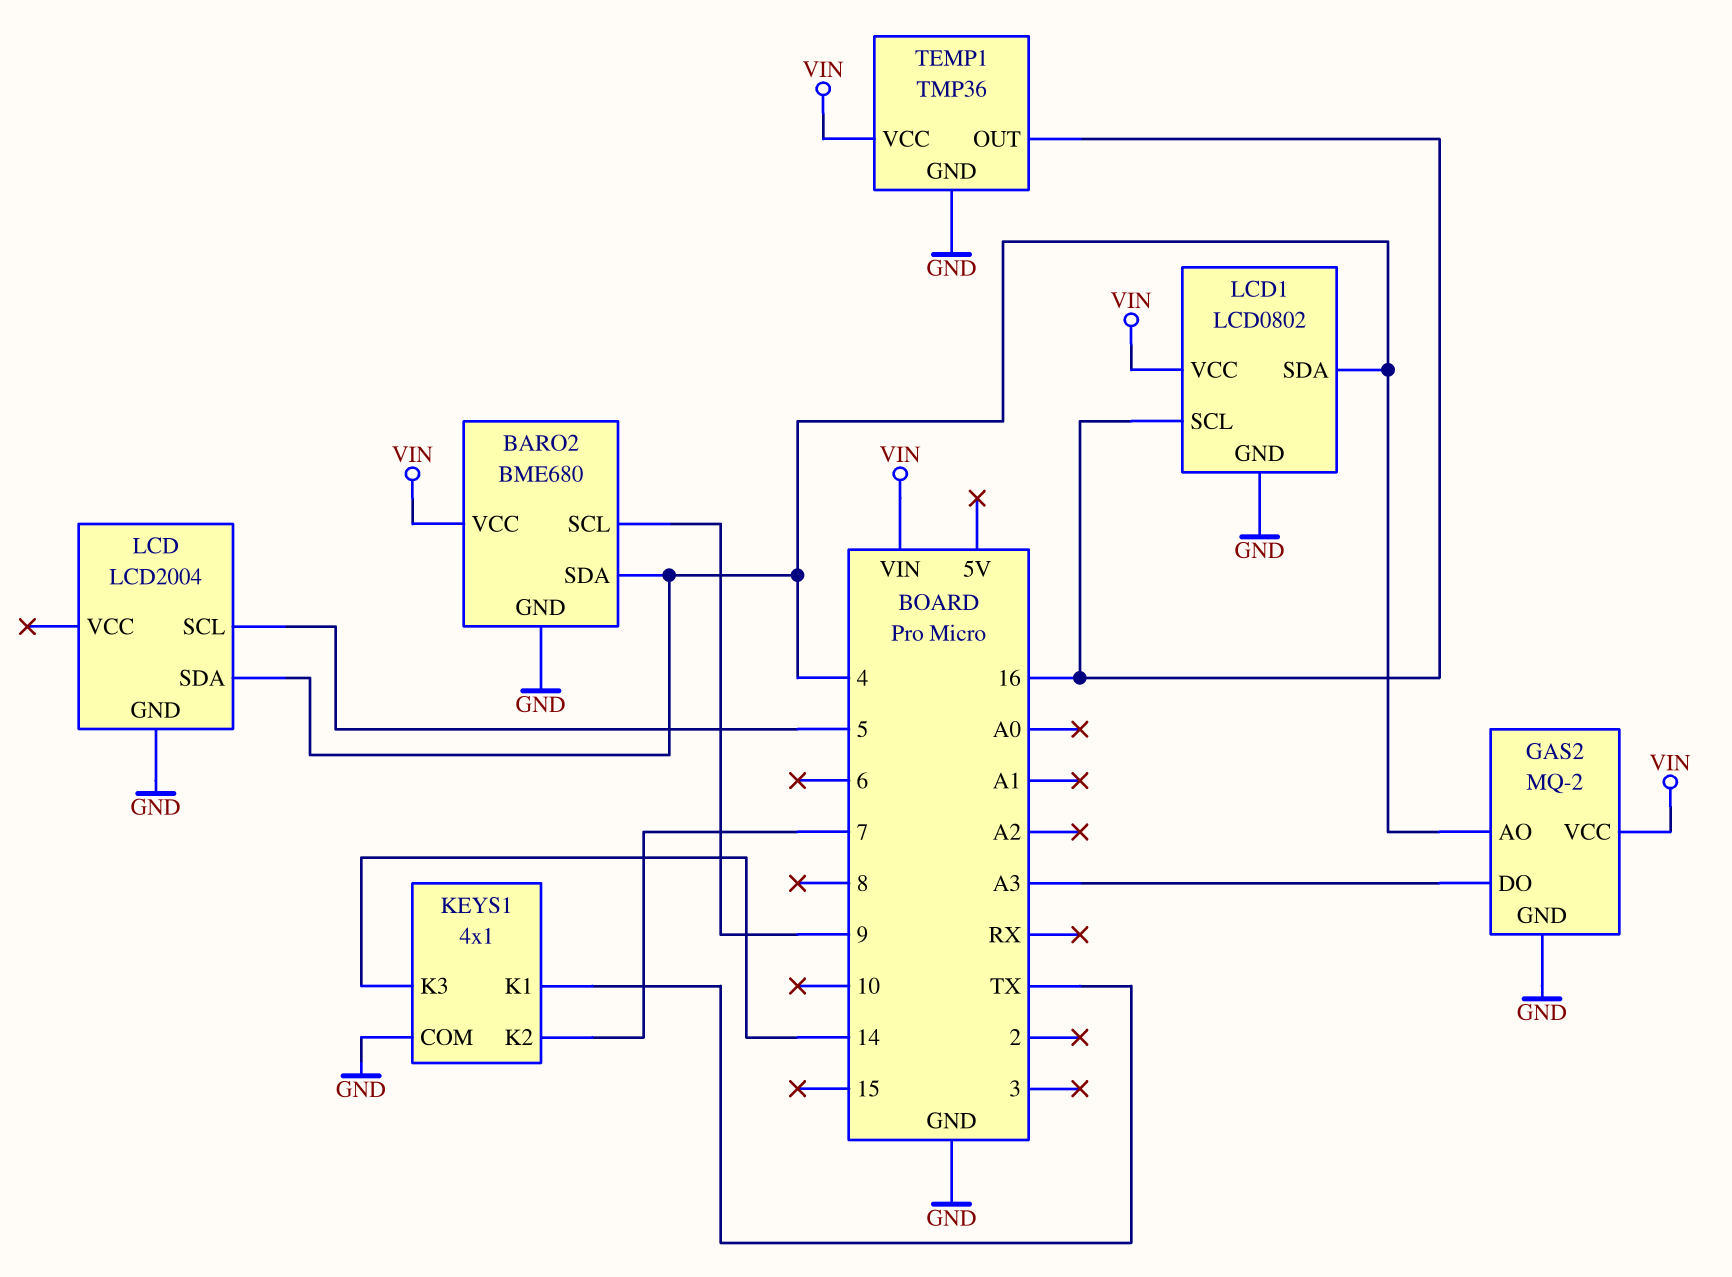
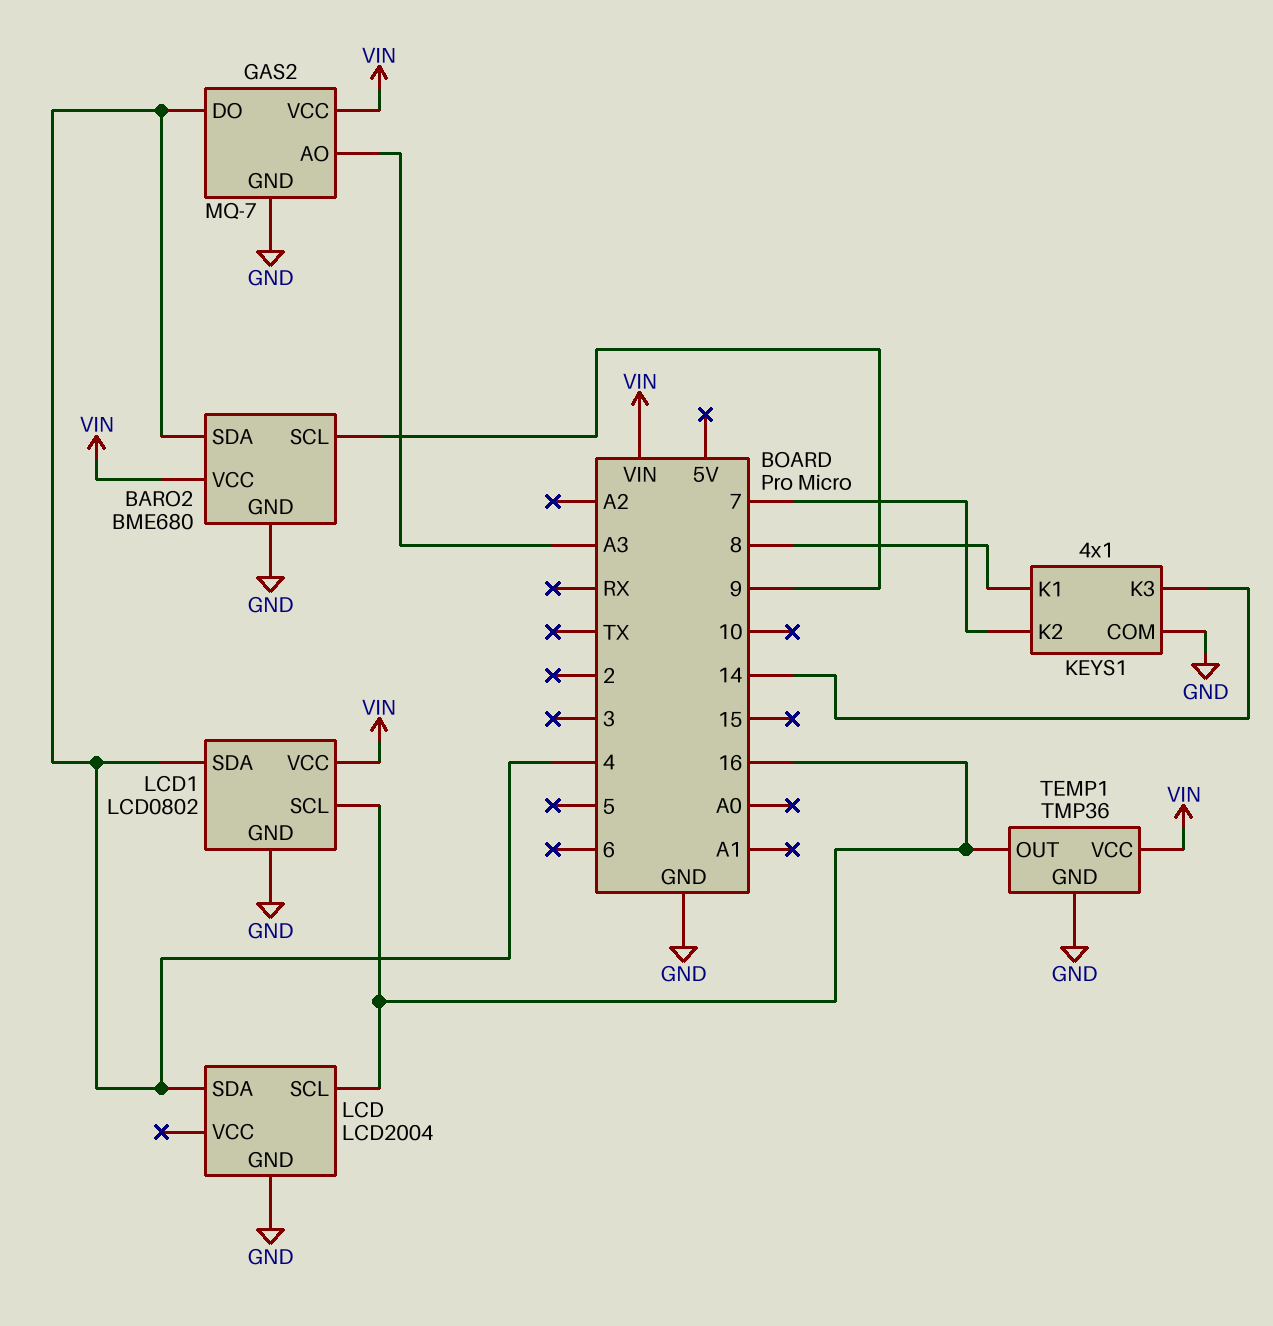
GAS2: MQ-2 -> MQ-7
GAS2 pin AO: 4 -> A3
GAS2 pin DO: A3 -> 4
KEYS1 pin K1: TX -> 8
LCD pin SCL: 5 -> 16

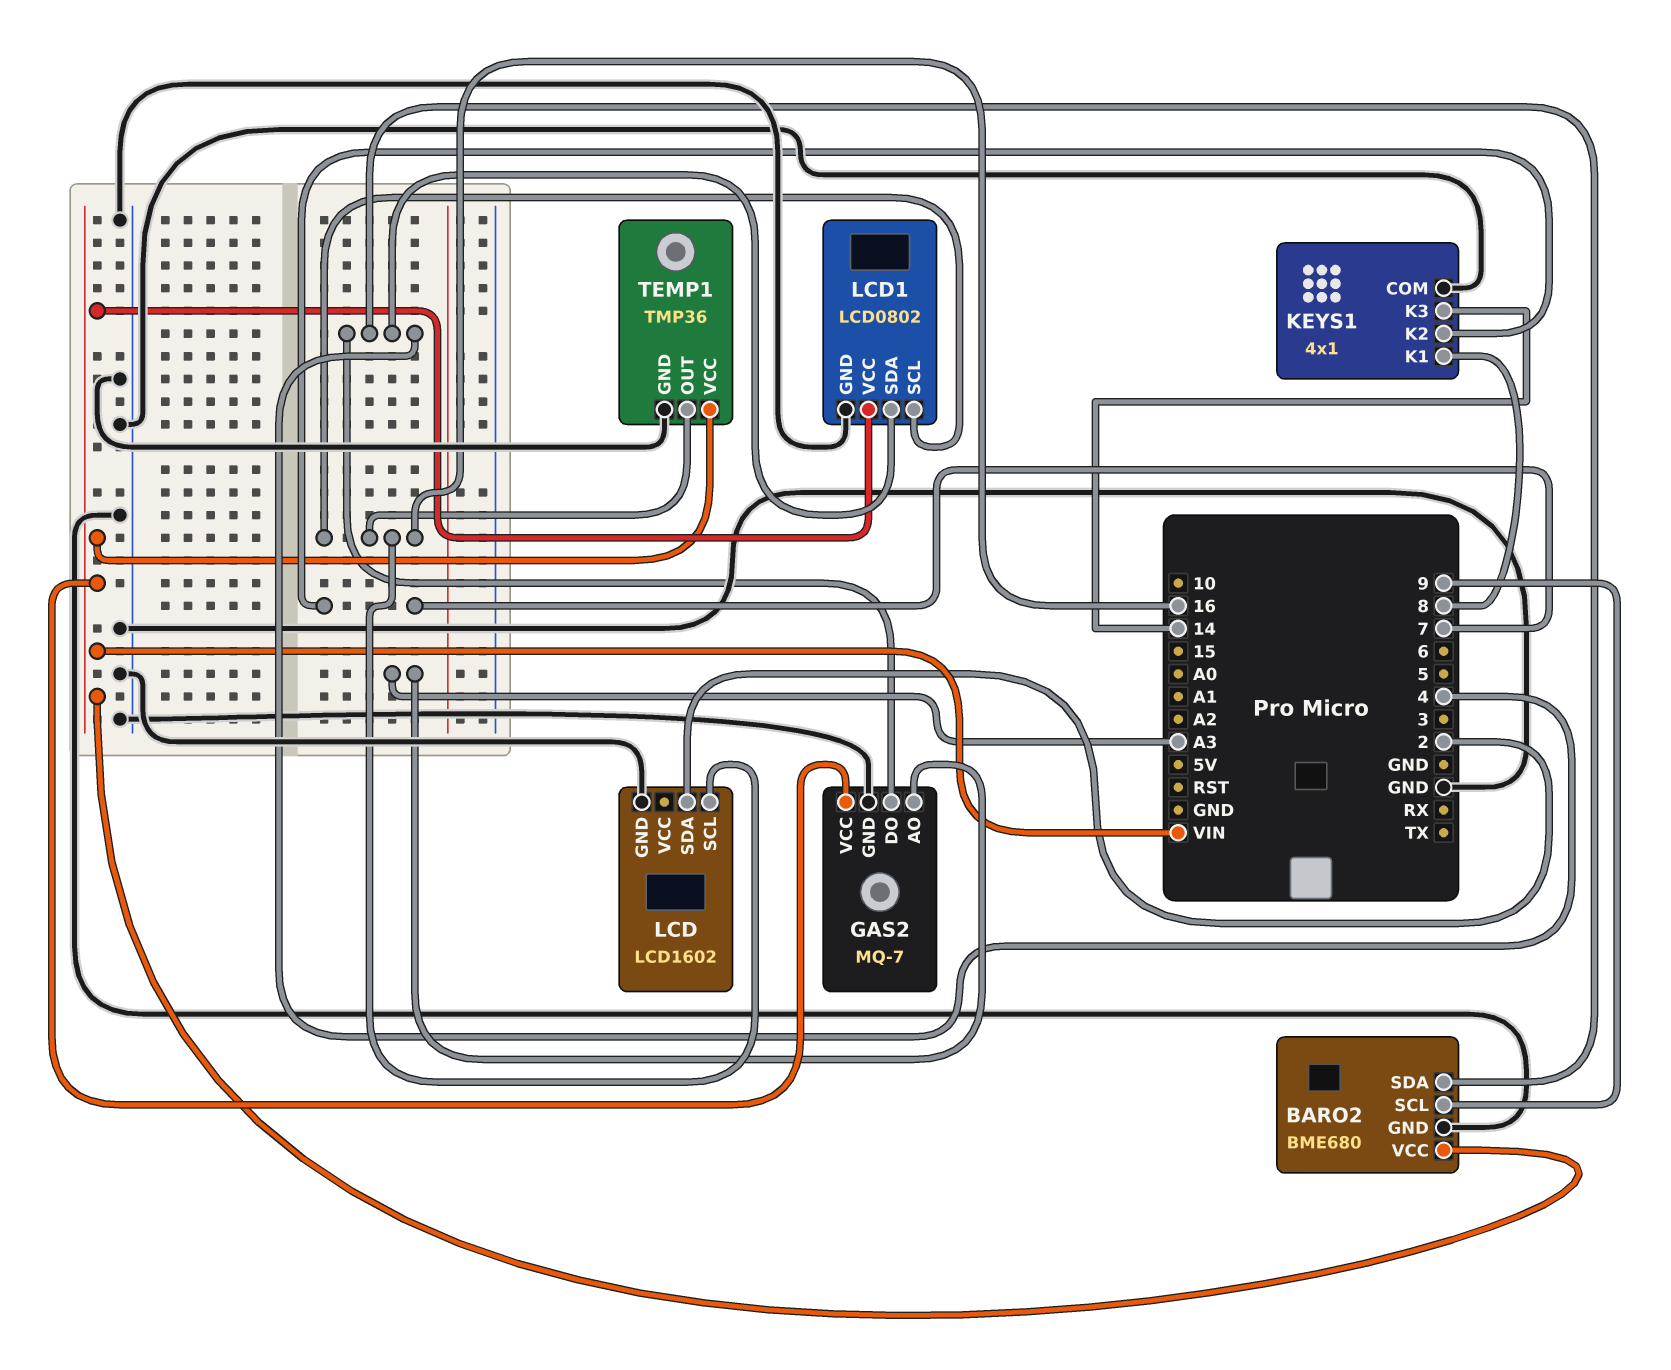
LCD: LCD2004 -> LCD1602
LCD pin SDA: 4 -> 2

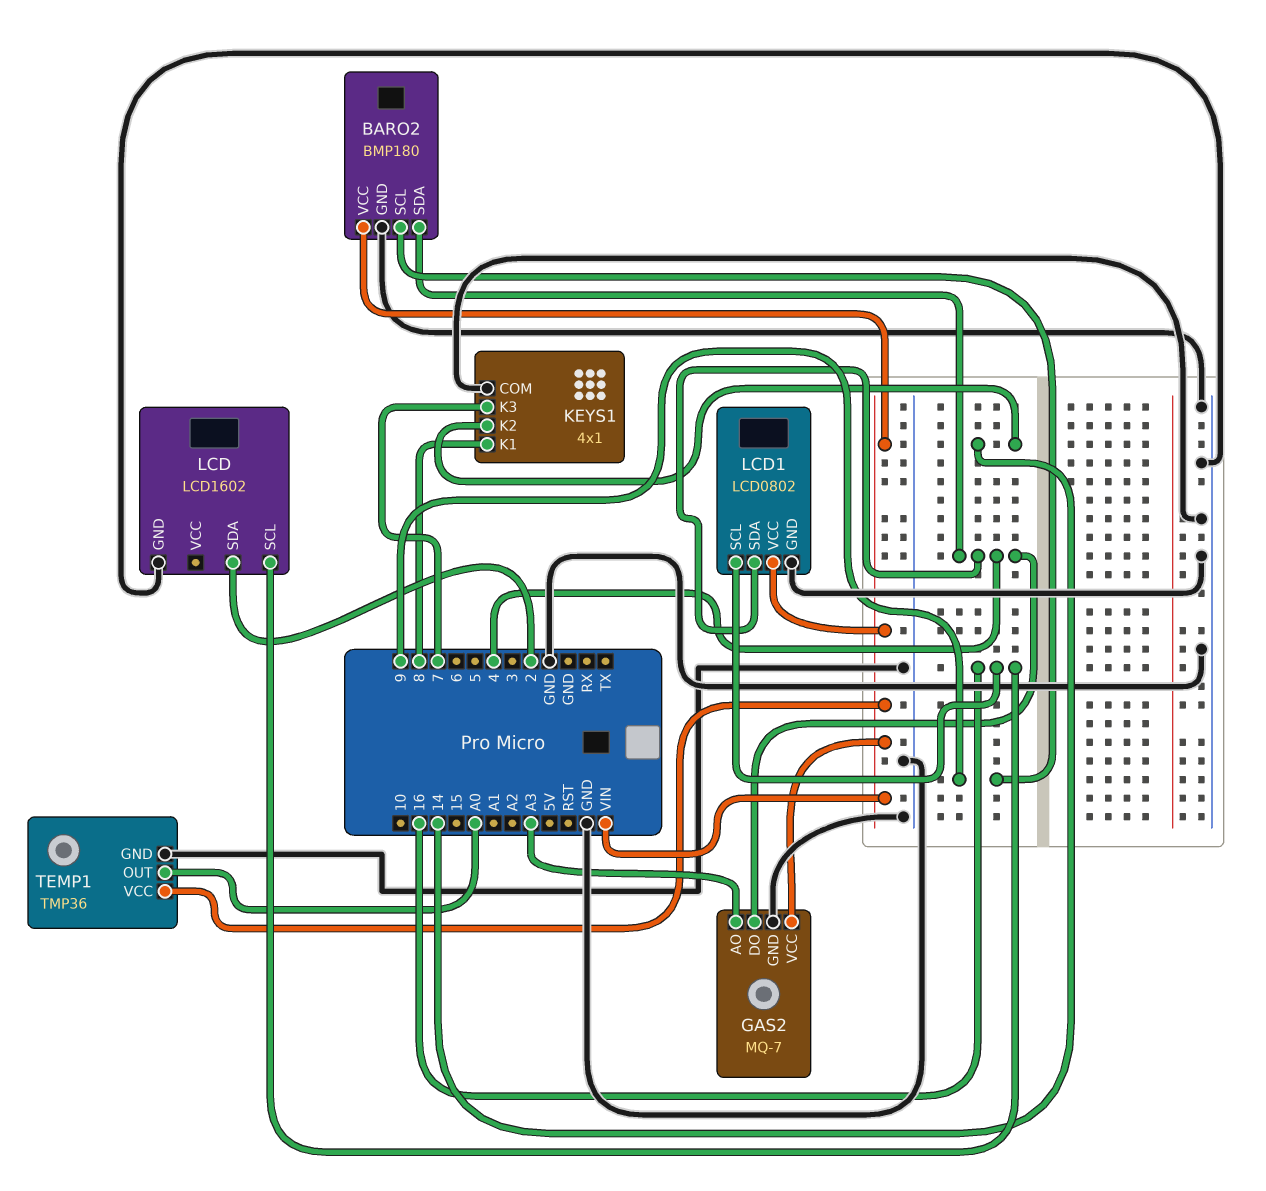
BARO2: BME680 -> BMP180
KEYS1 pin K2: 7 -> 14
KEYS1 pin K3: 14 -> 7
TEMP1 pin OUT: 16 -> A0

